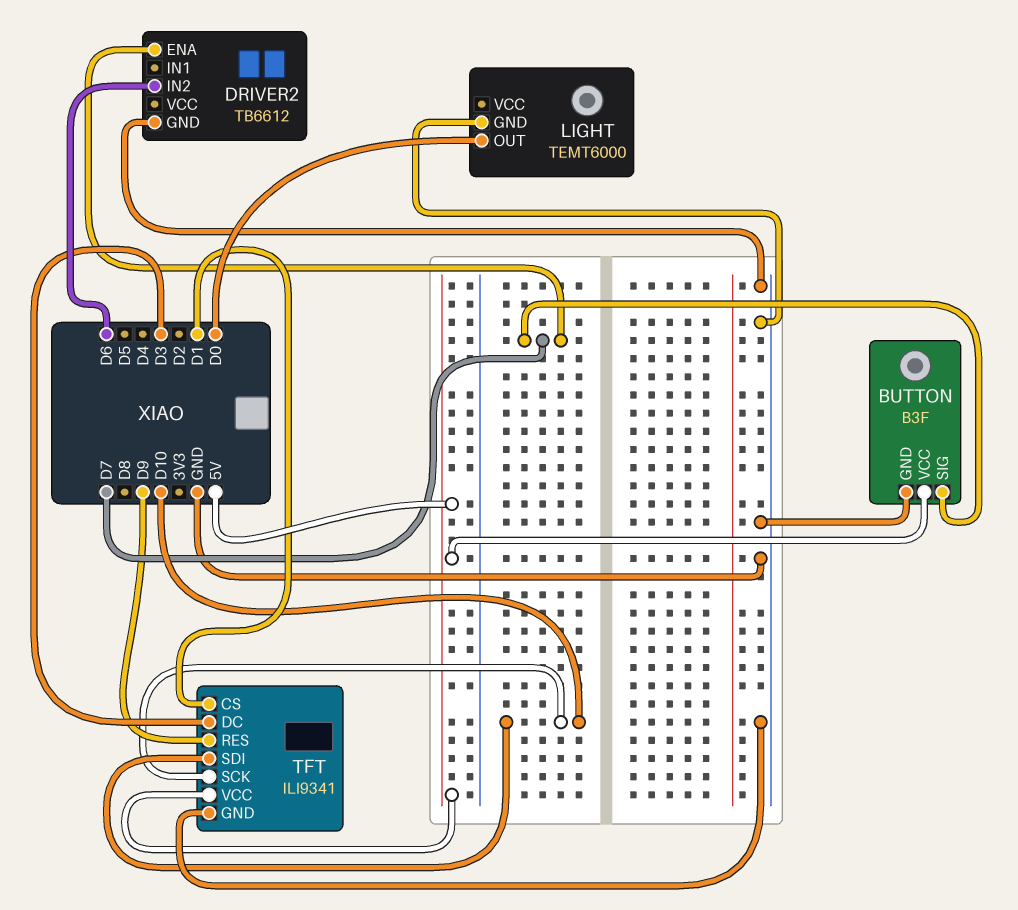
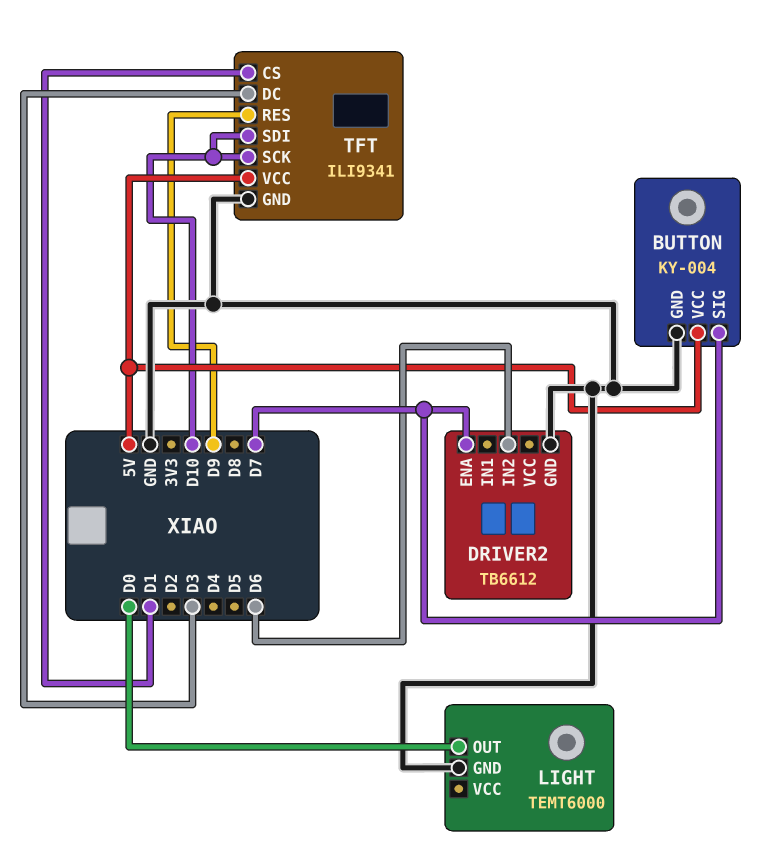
BUTTON: B3F -> KY-004

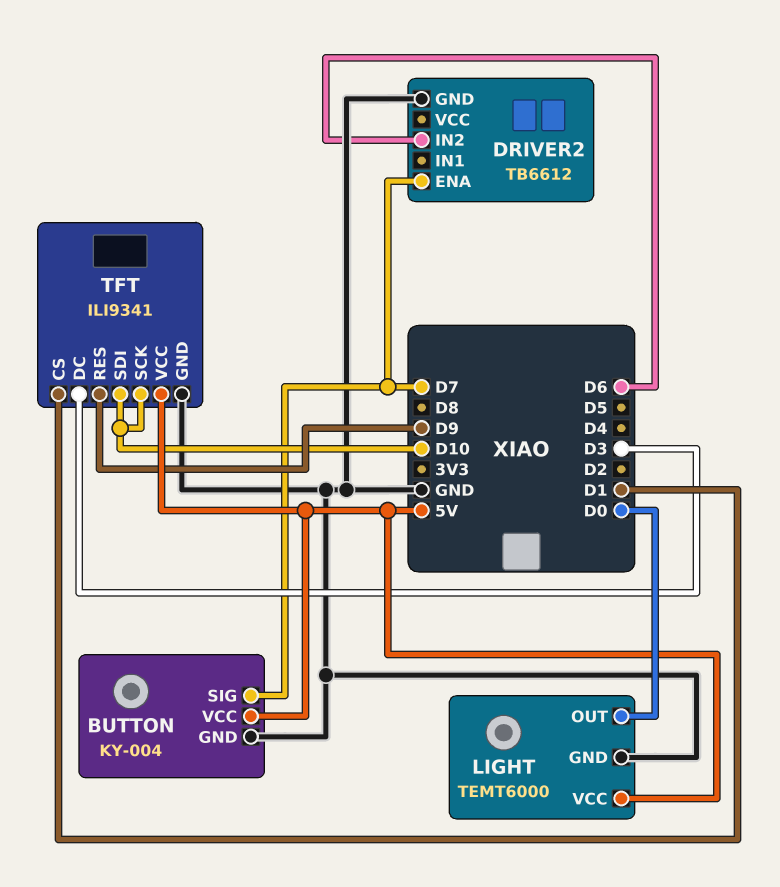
LIGHT pin VCC: none -> 5V

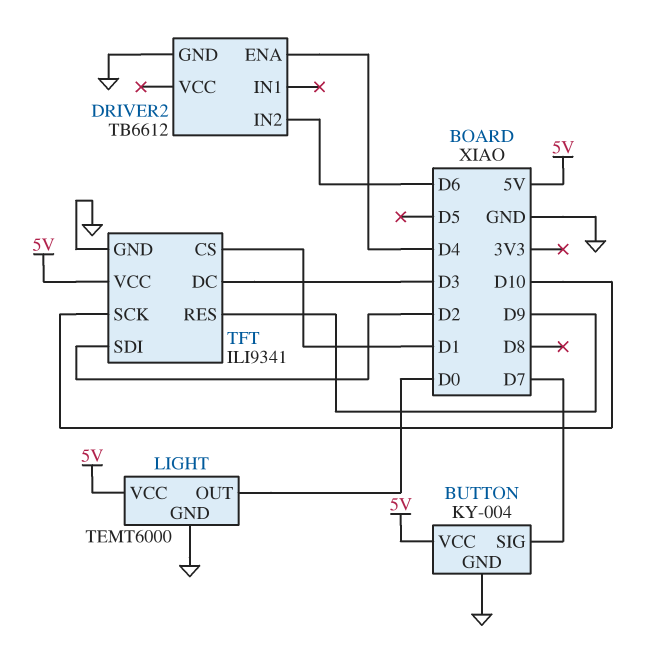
DRIVER2 pin ENA: D7 -> D4
TFT pin SDI: D10 -> D2

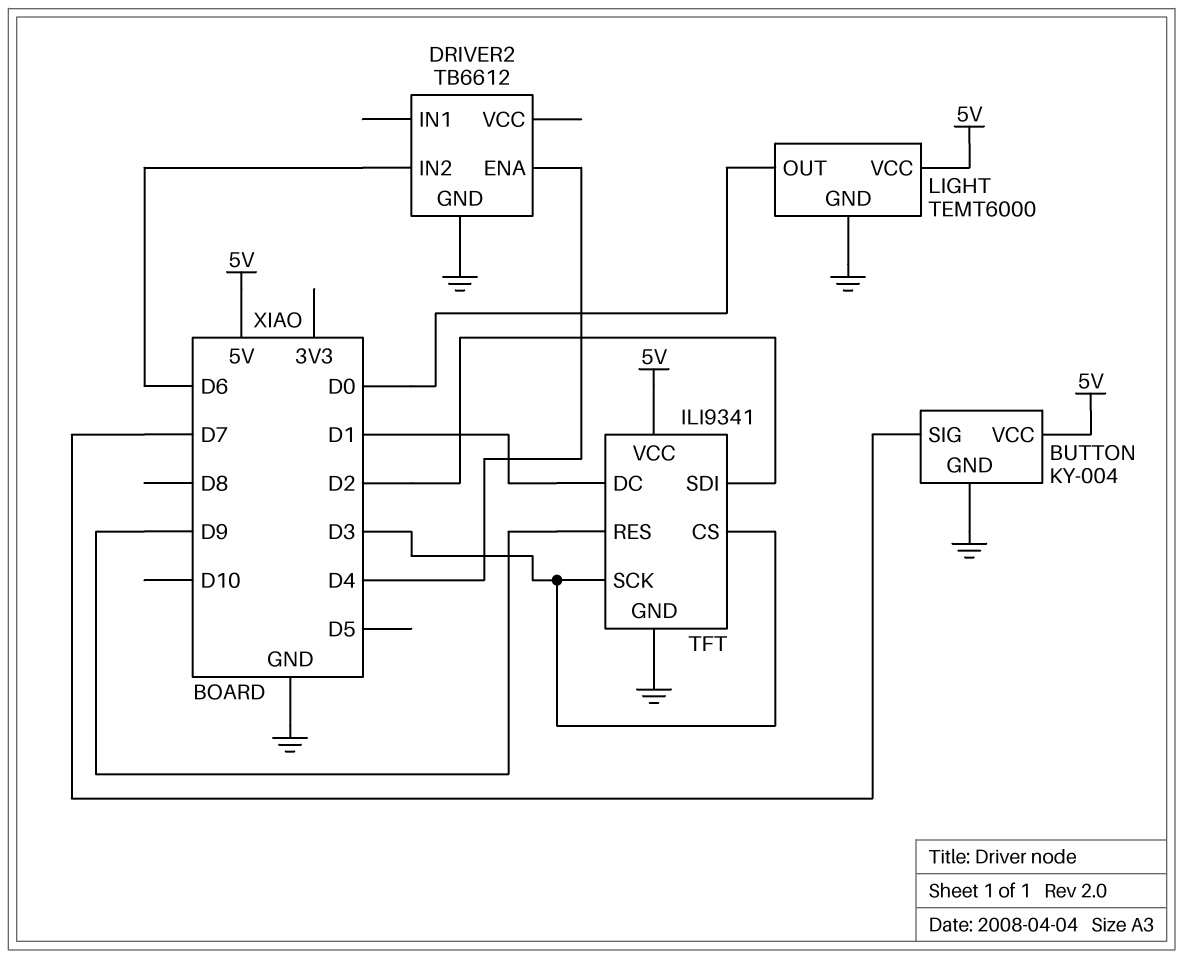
TFT pin CS: D1 -> D3
TFT pin DC: D3 -> D1
TFT pin SCK: D10 -> D3

